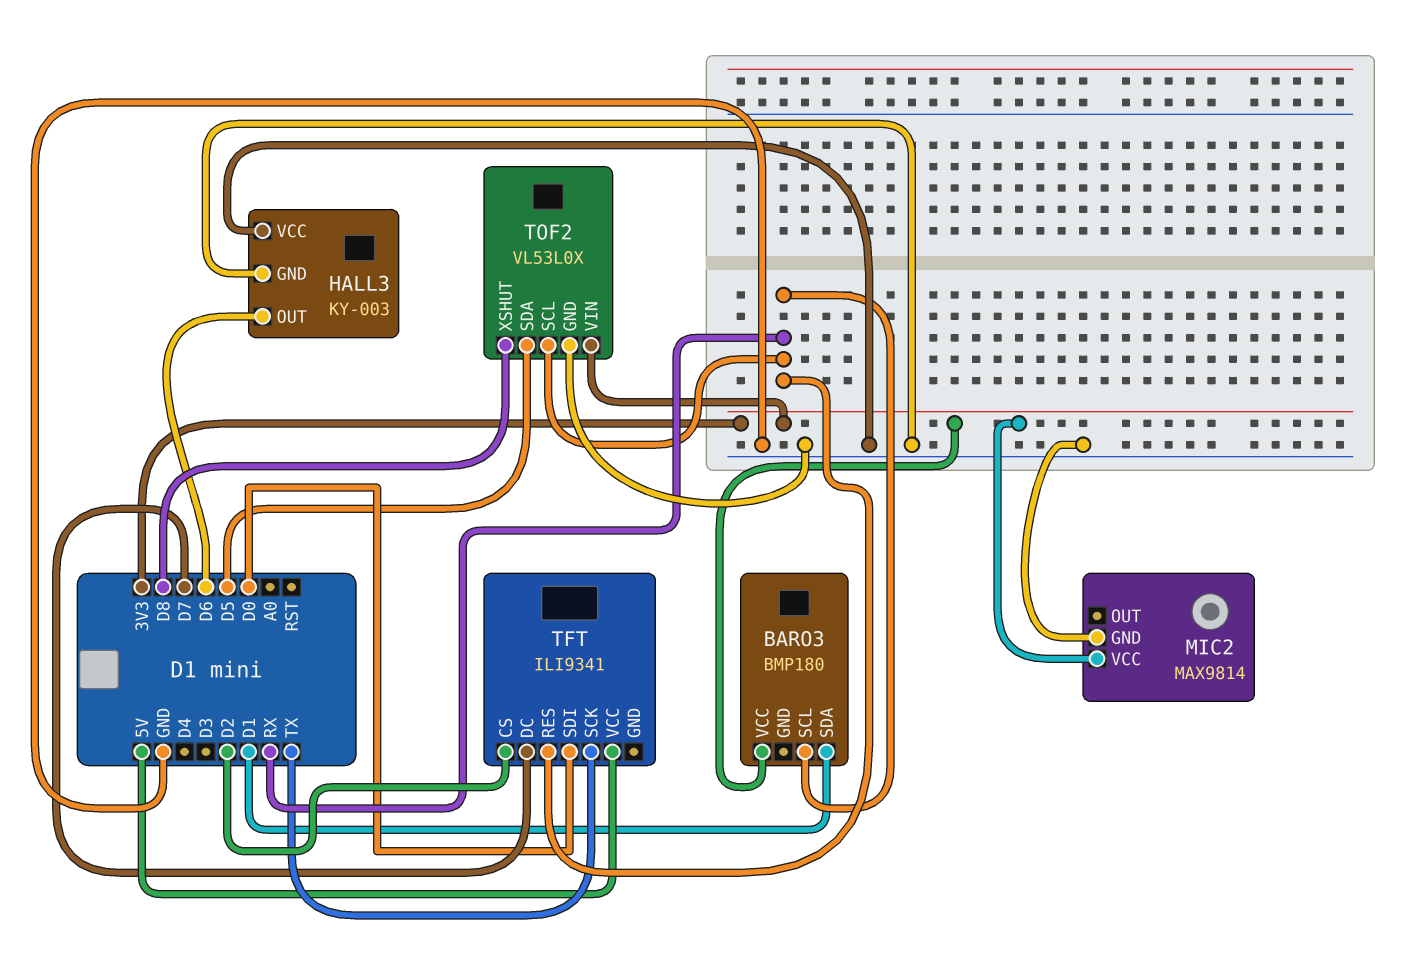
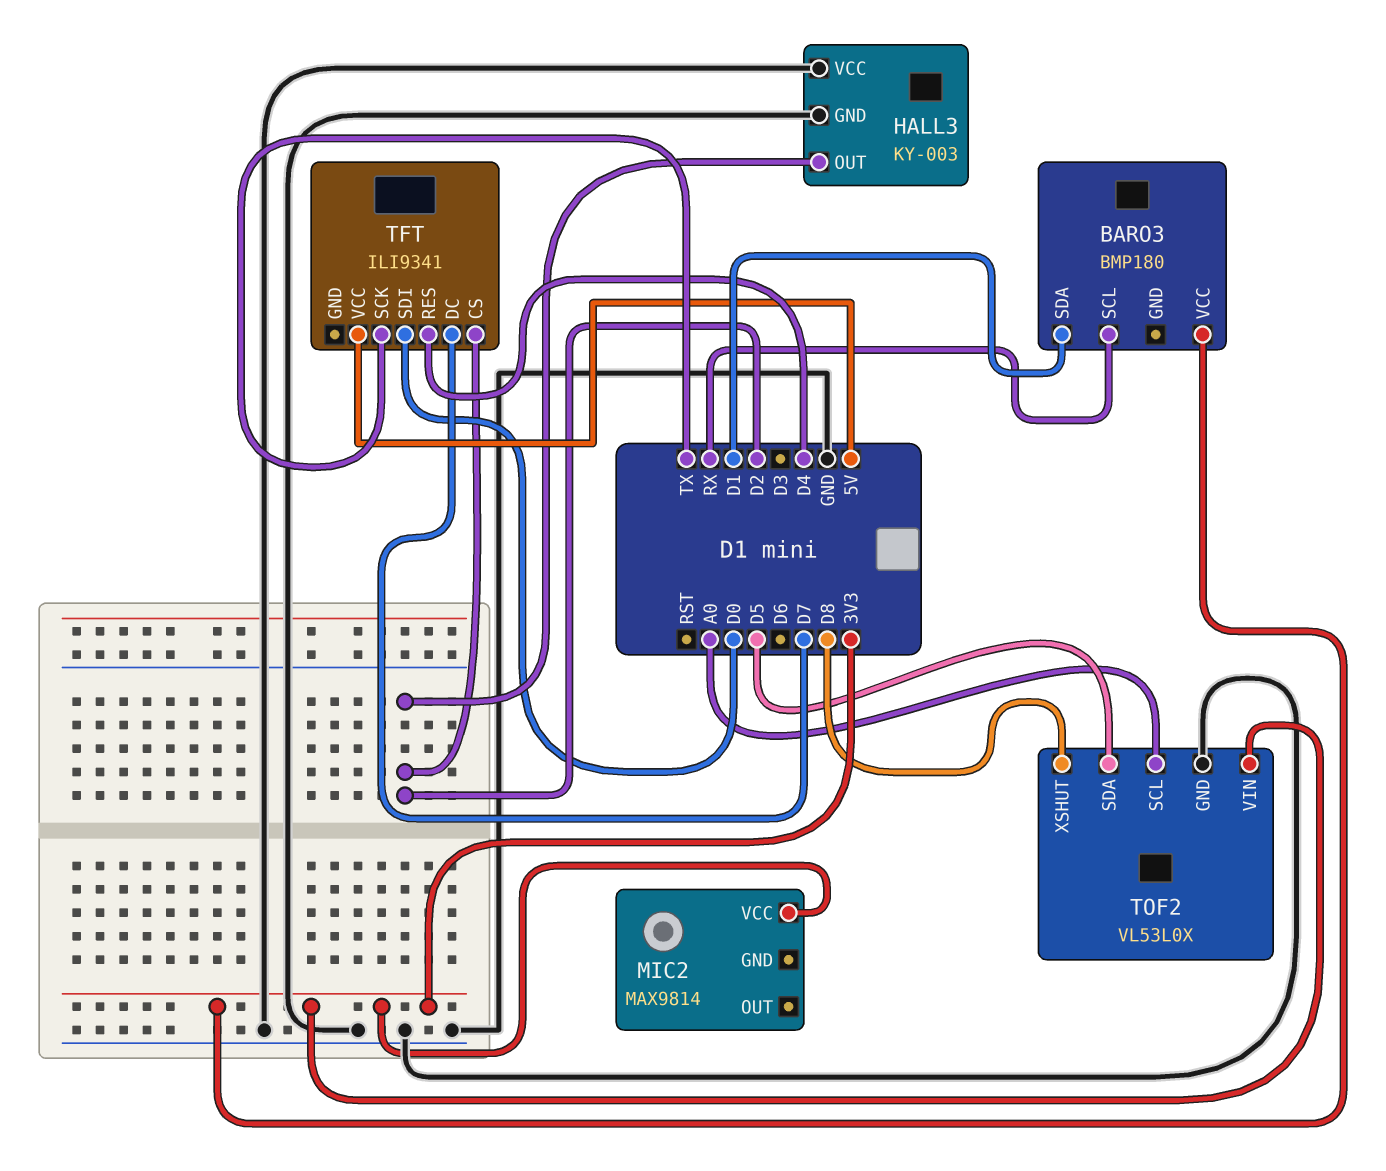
HALL3 pin OUT: D6 -> D2
MIC2 pin GND: GND -> none
TFT pin RES: RX -> D4
TOF2 pin SCL: RX -> A0

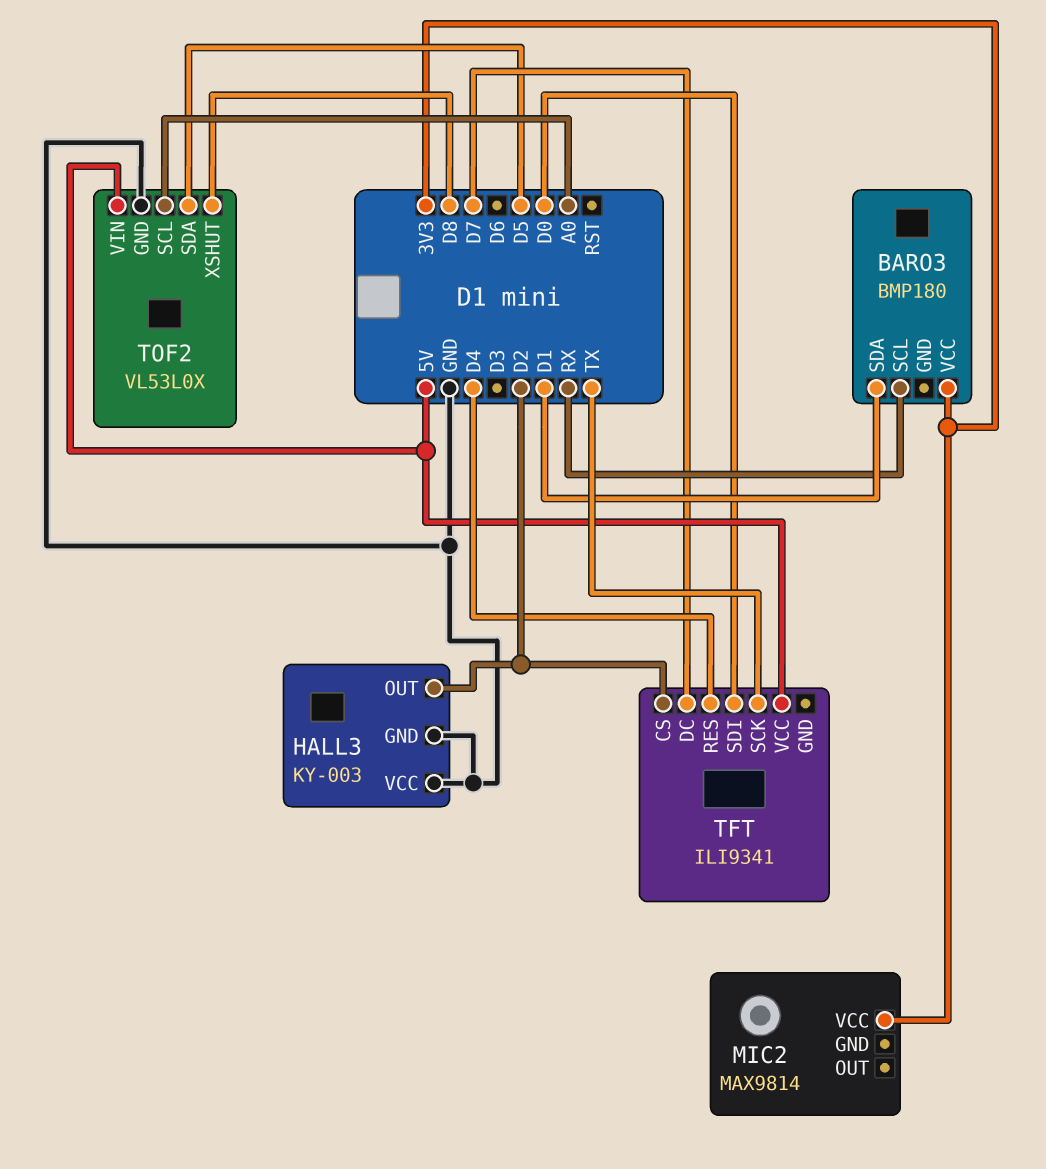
TOF2 pin VIN: 3V3 -> 5V

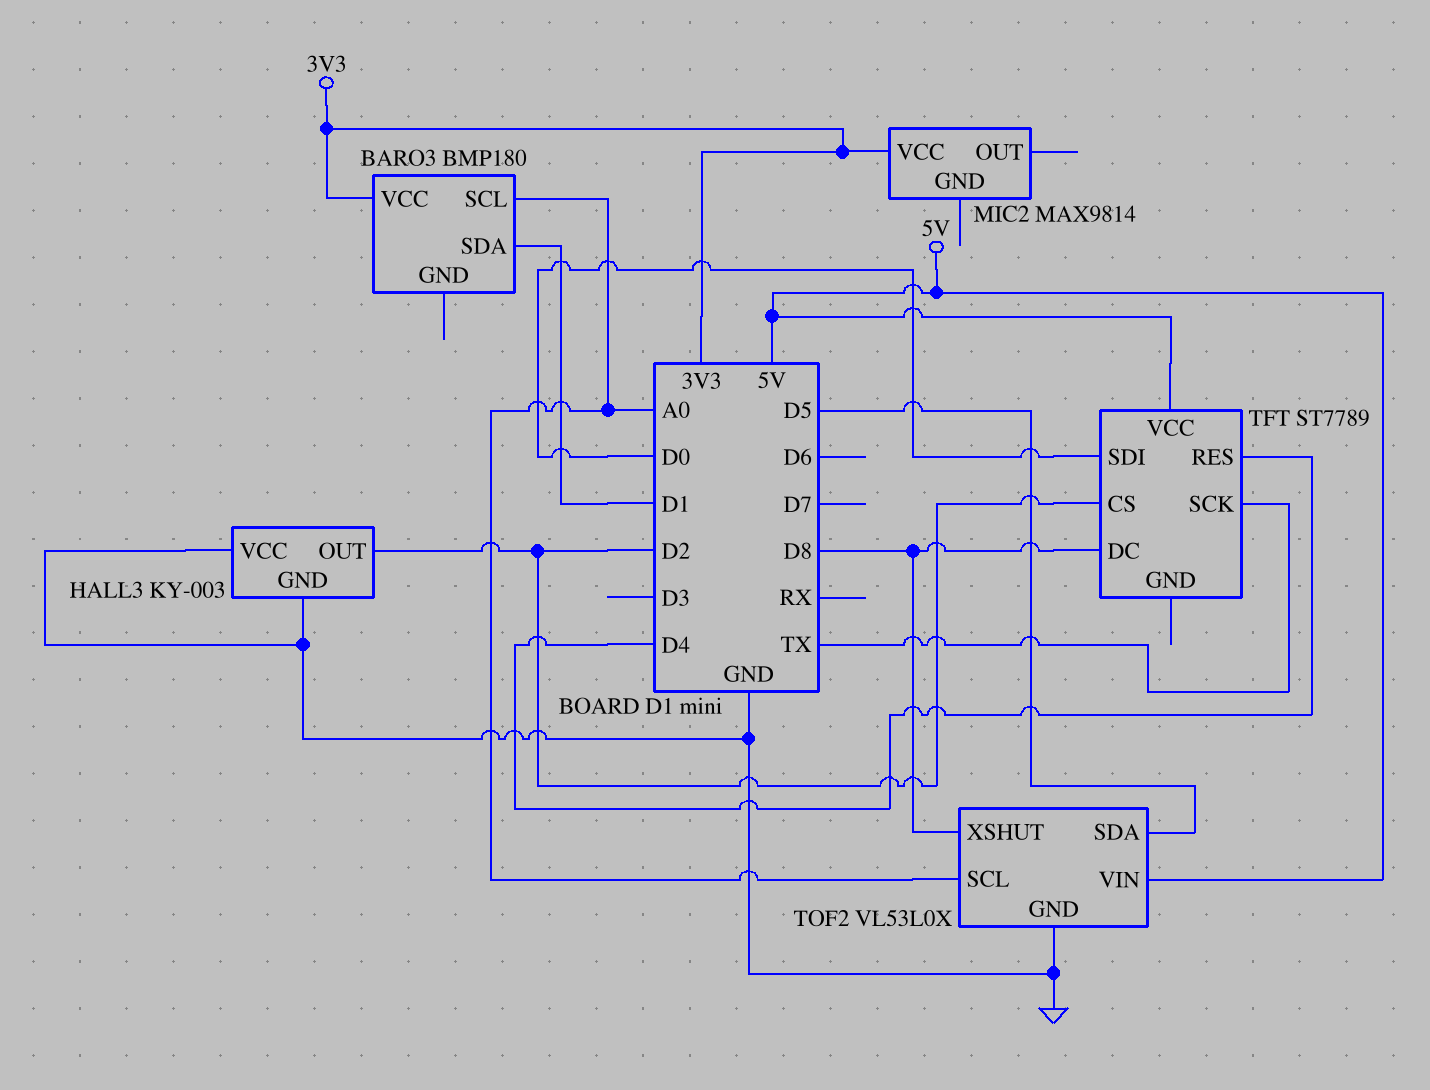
BARO3 pin SCL: RX -> A0
TFT: ILI9341 -> ST7789
TFT pin DC: D7 -> D8

